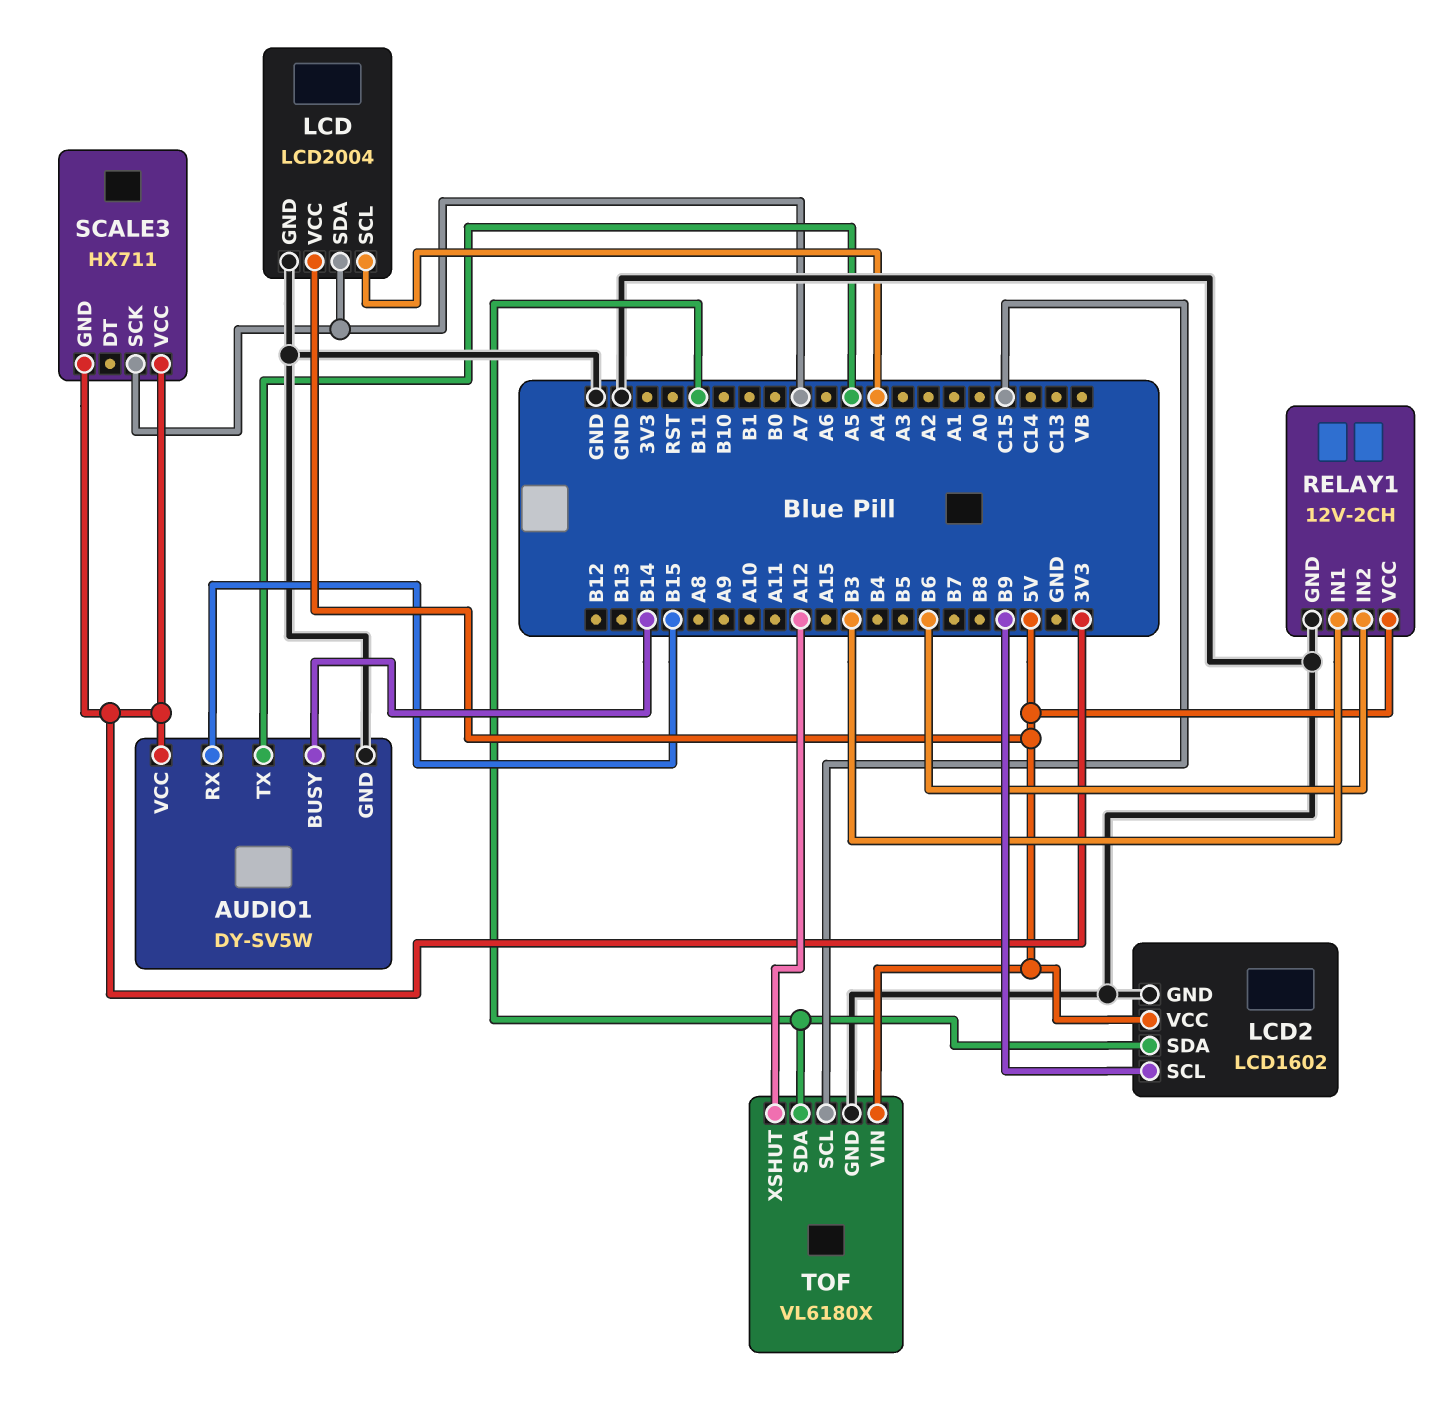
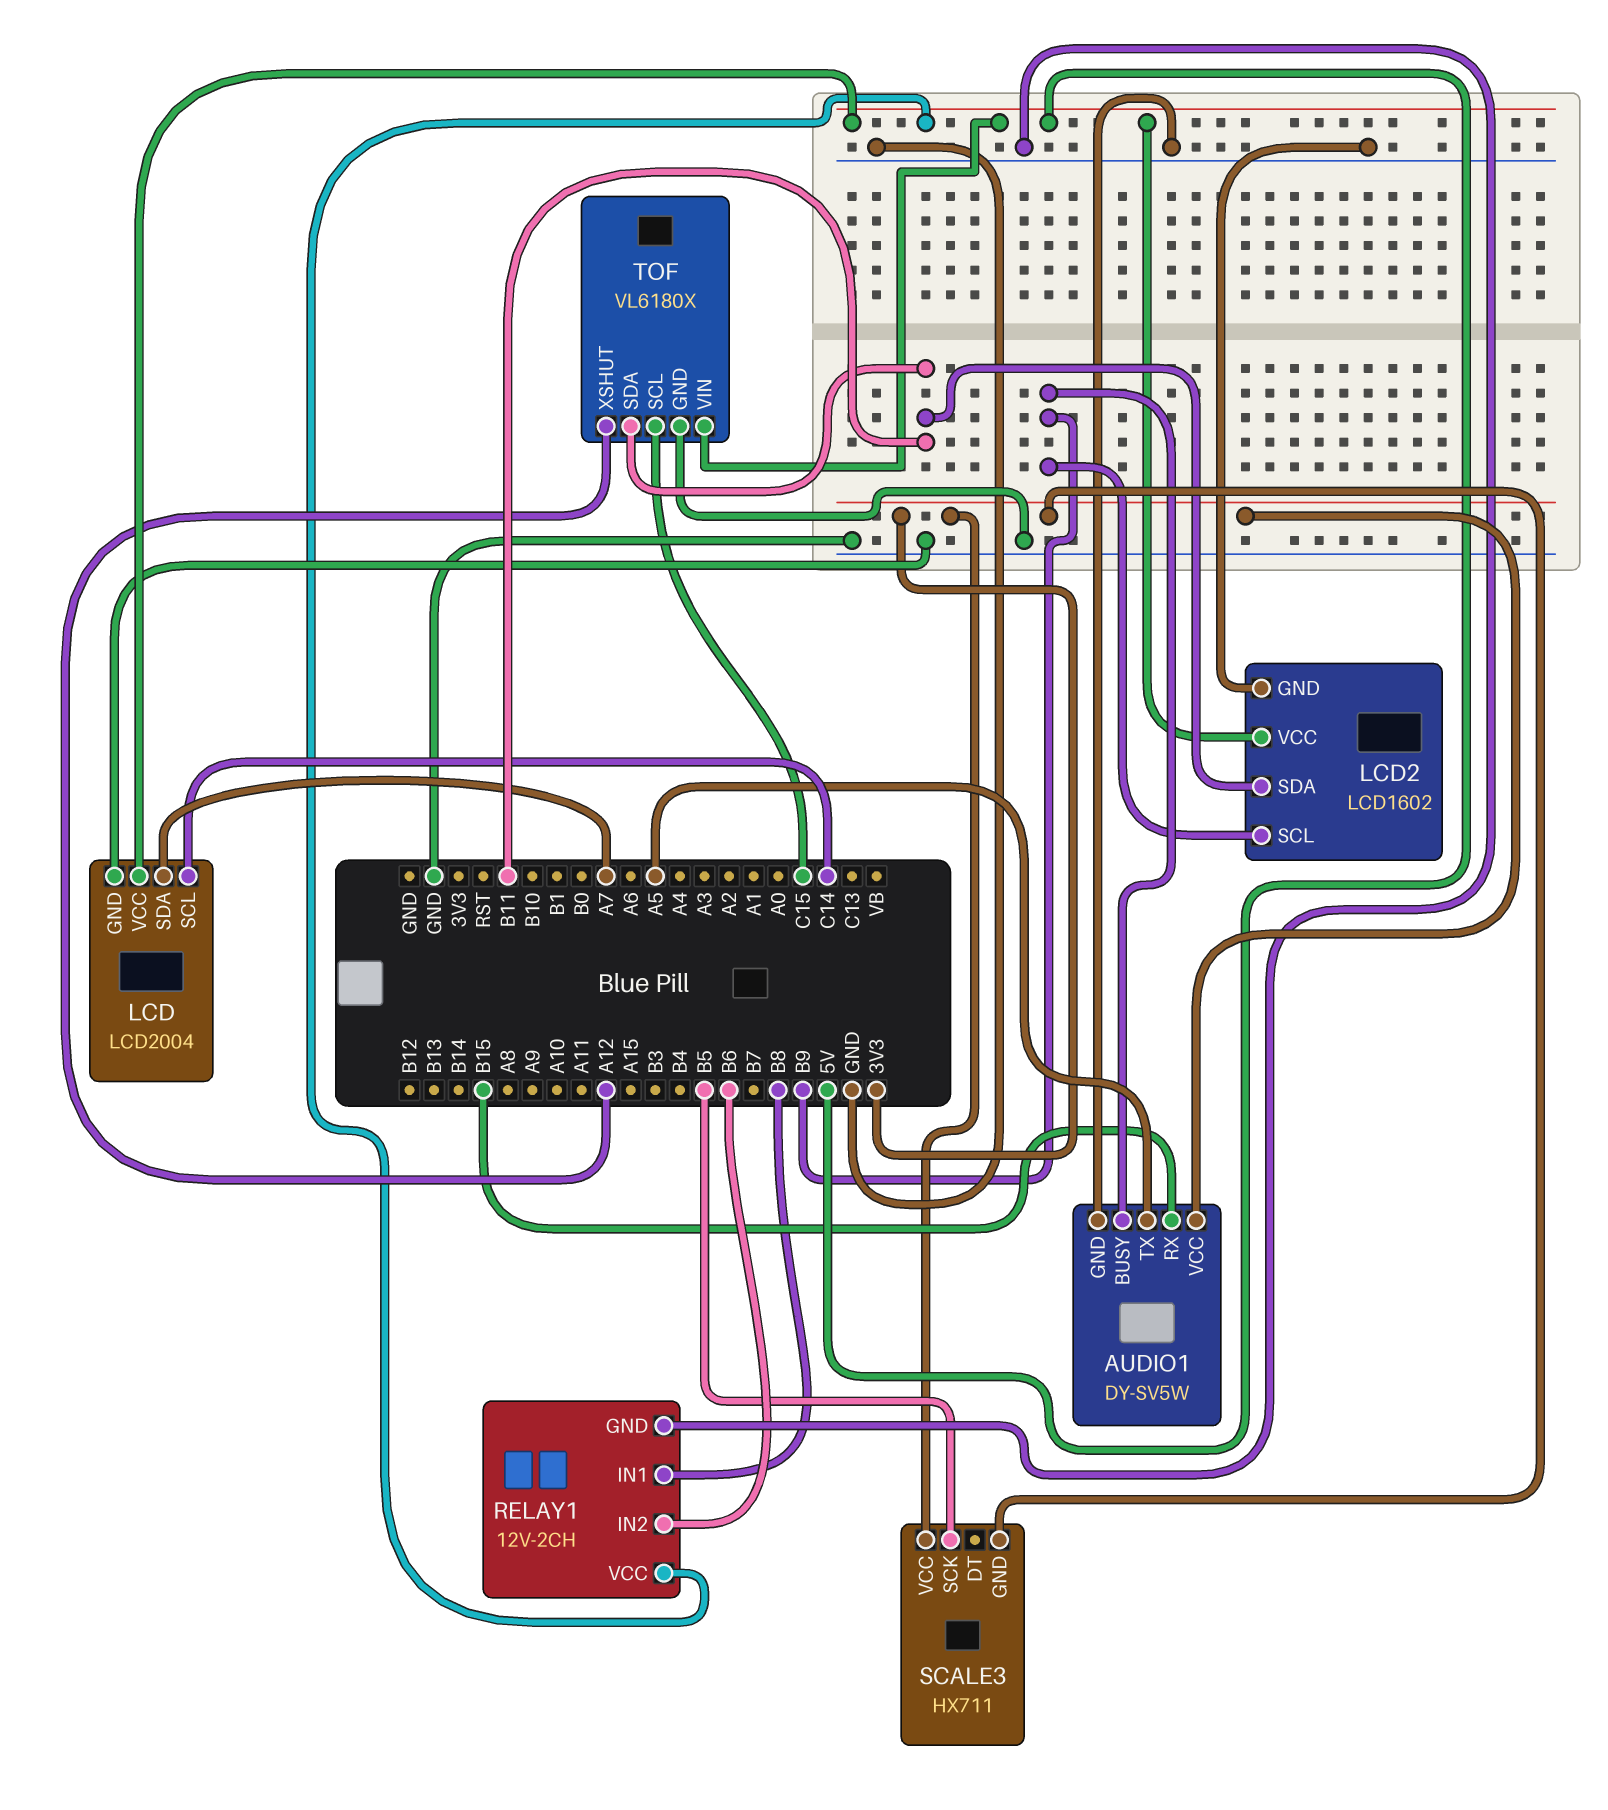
AUDIO1 pin BUSY: B14 -> B9
LCD pin SCL: A4 -> C14
RELAY1 pin IN1: B3 -> B8
SCALE3 pin SCK: A7 -> B5

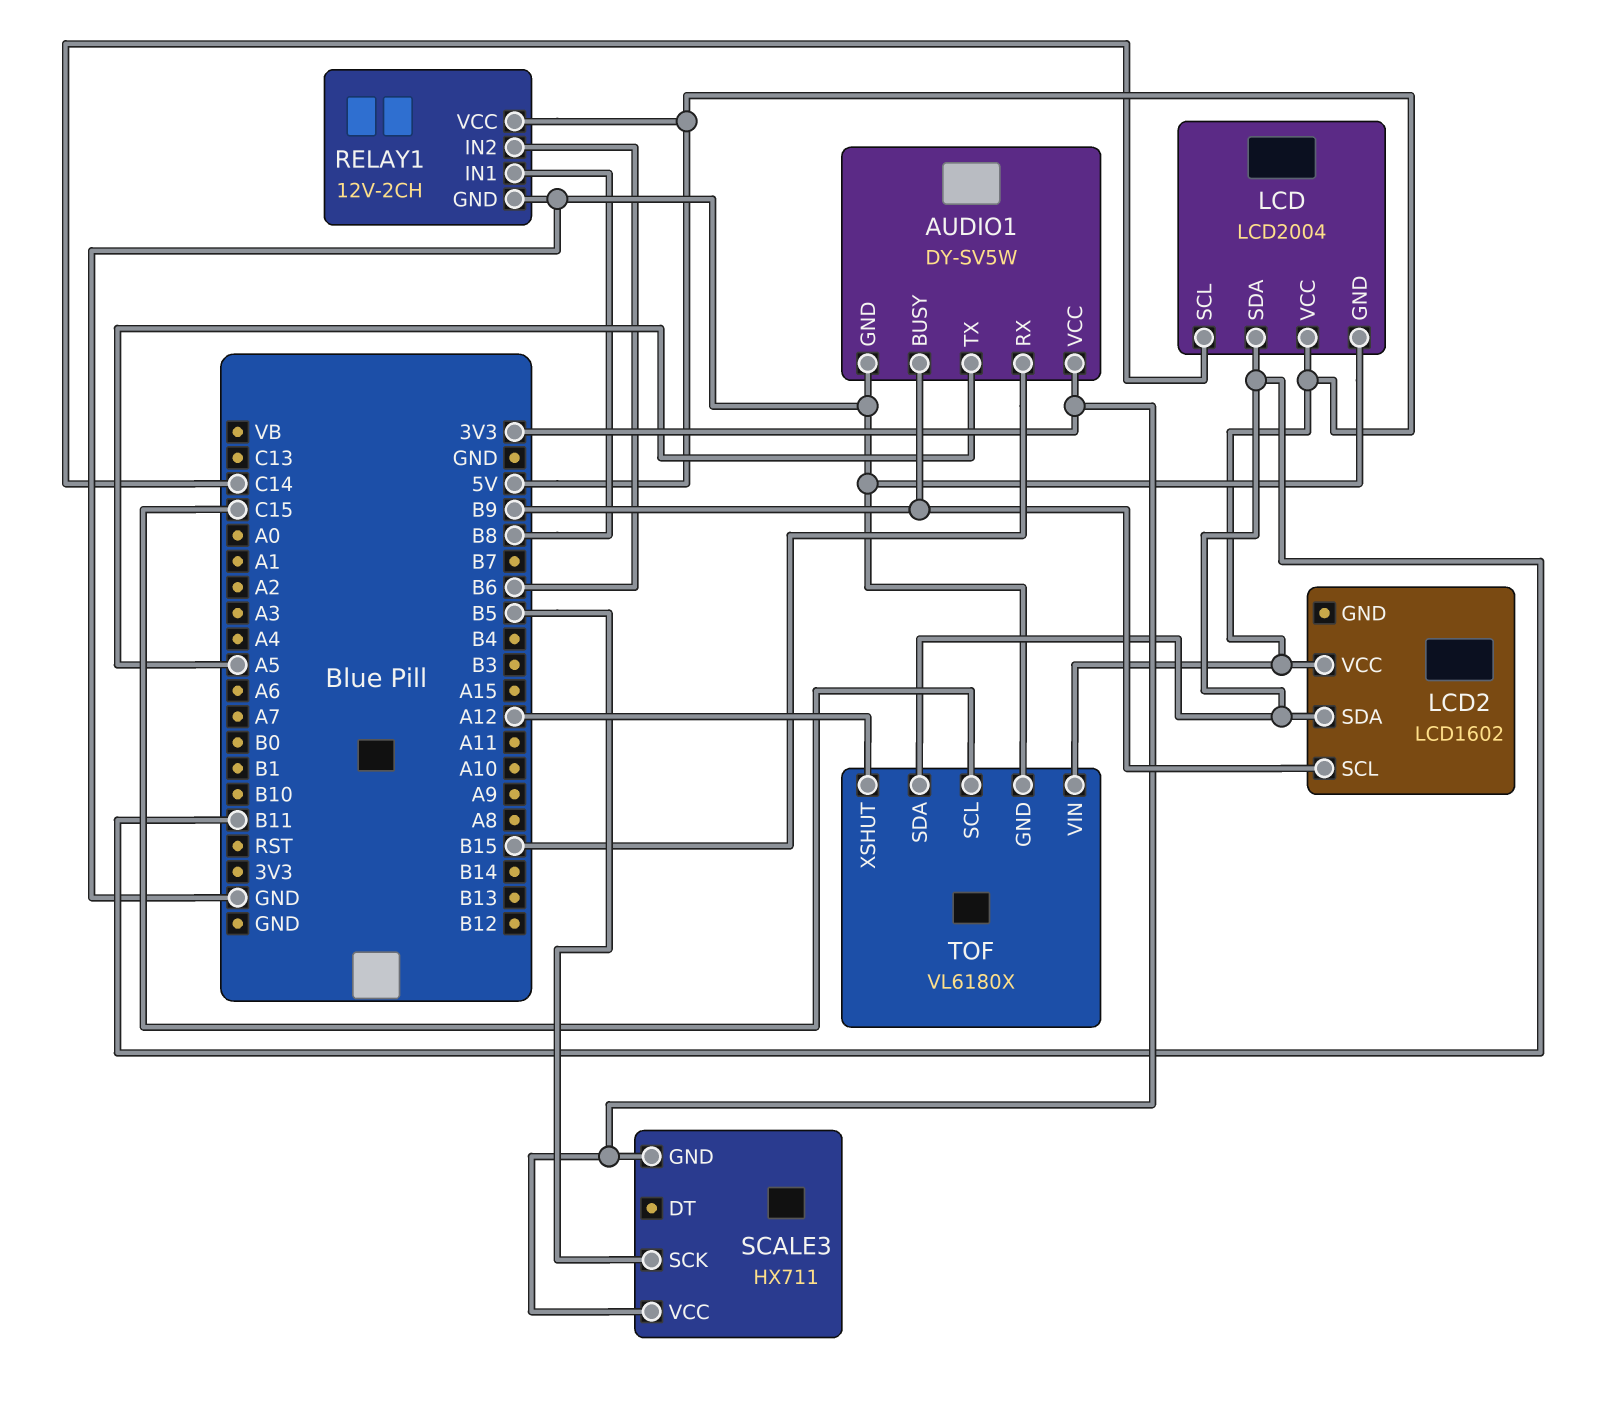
LCD pin SDA: A7 -> B11
LCD2 pin GND: GND -> none

